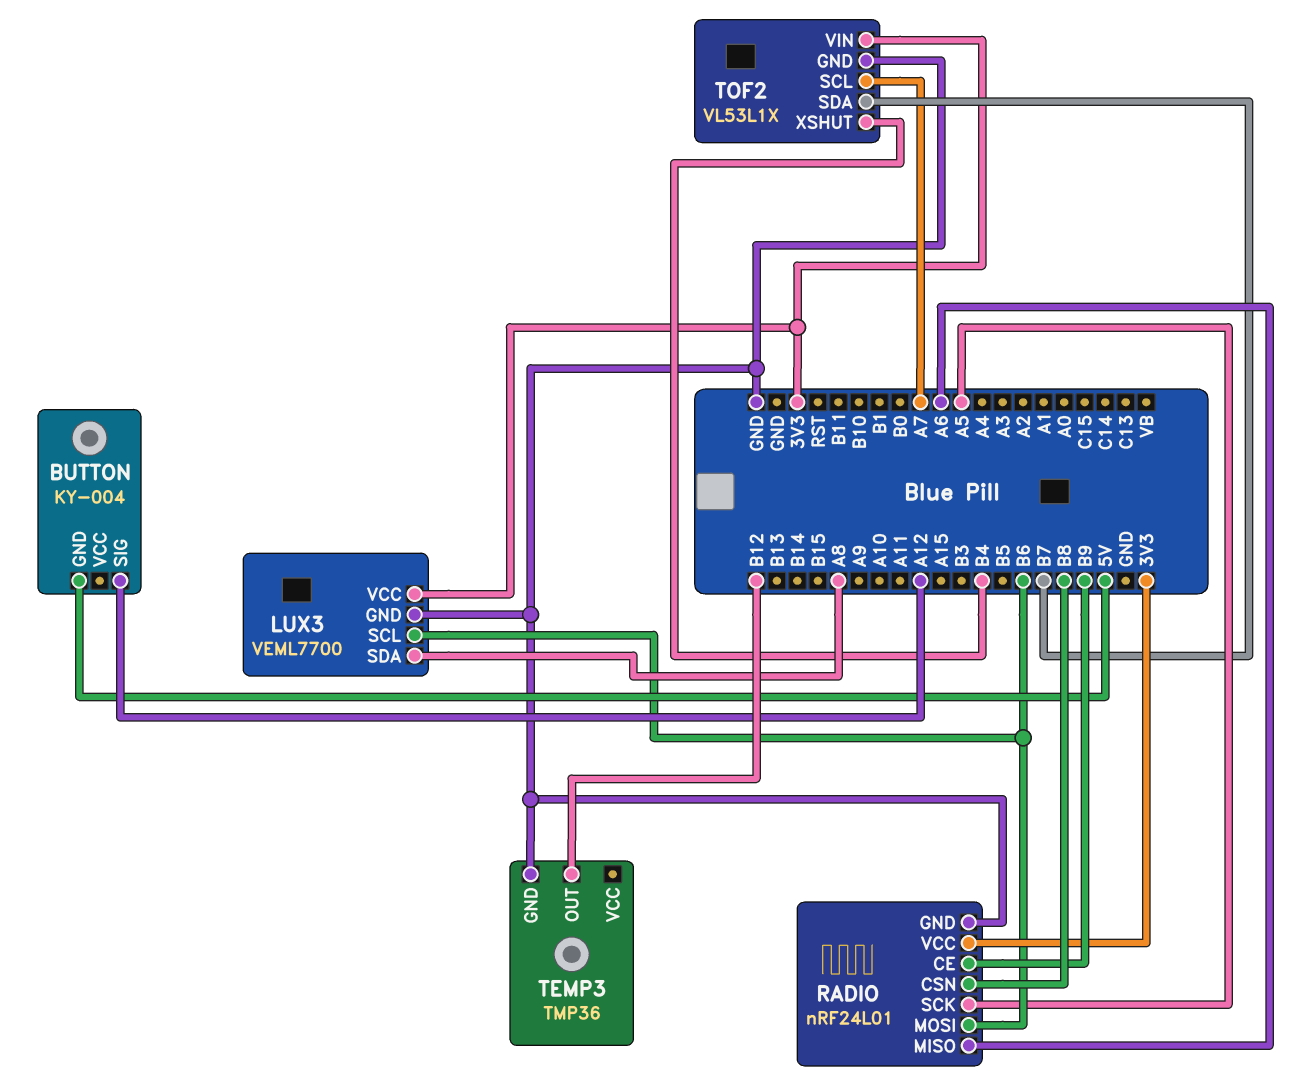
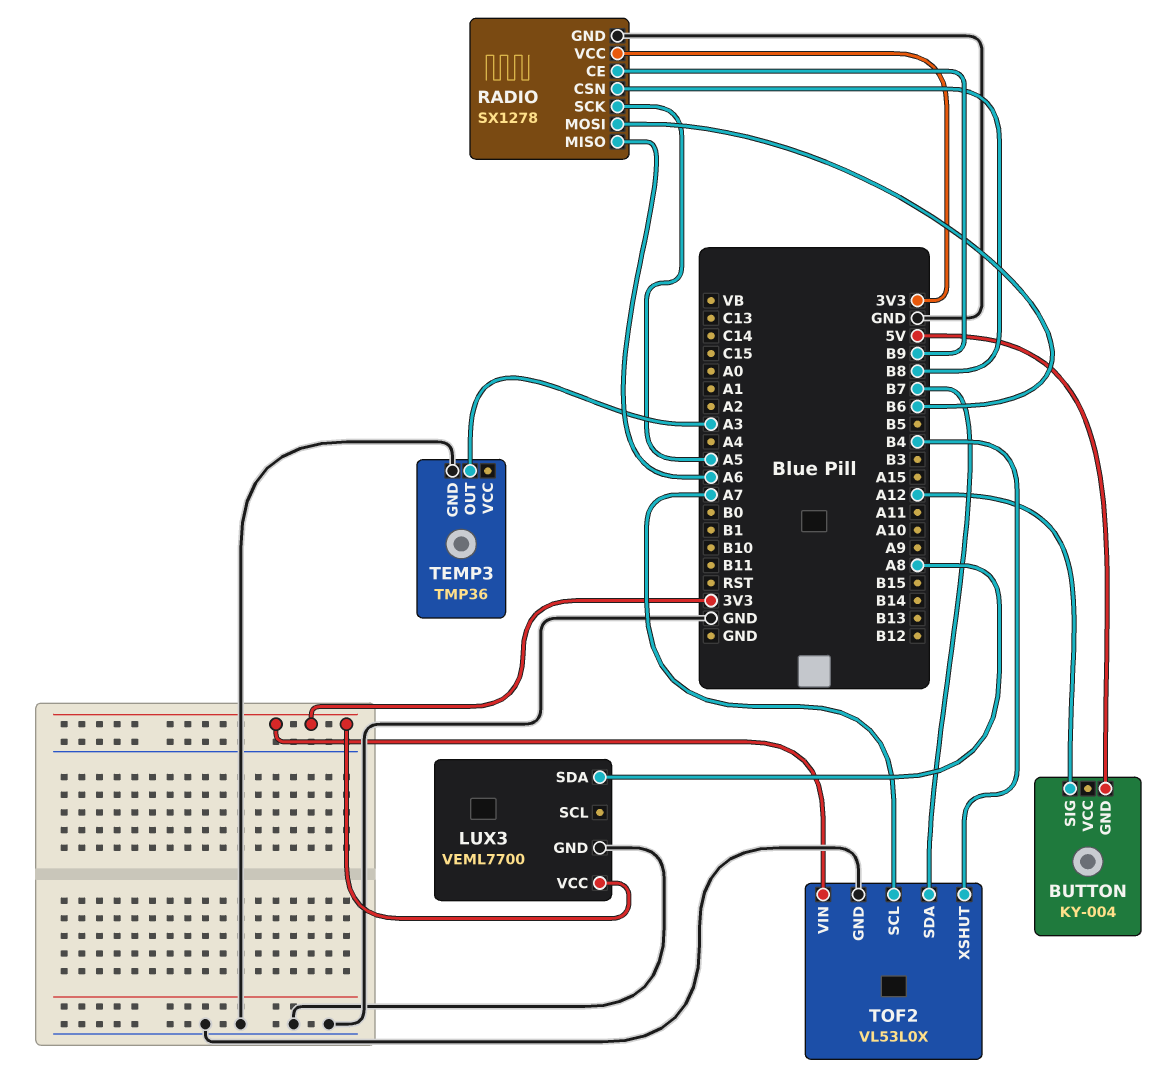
LUX3 pin SCL: B6 -> none
RADIO: nRF24L01 -> SX1278
TEMP3 pin OUT: B12 -> A3
TOF2: VL53L1X -> VL53L0X

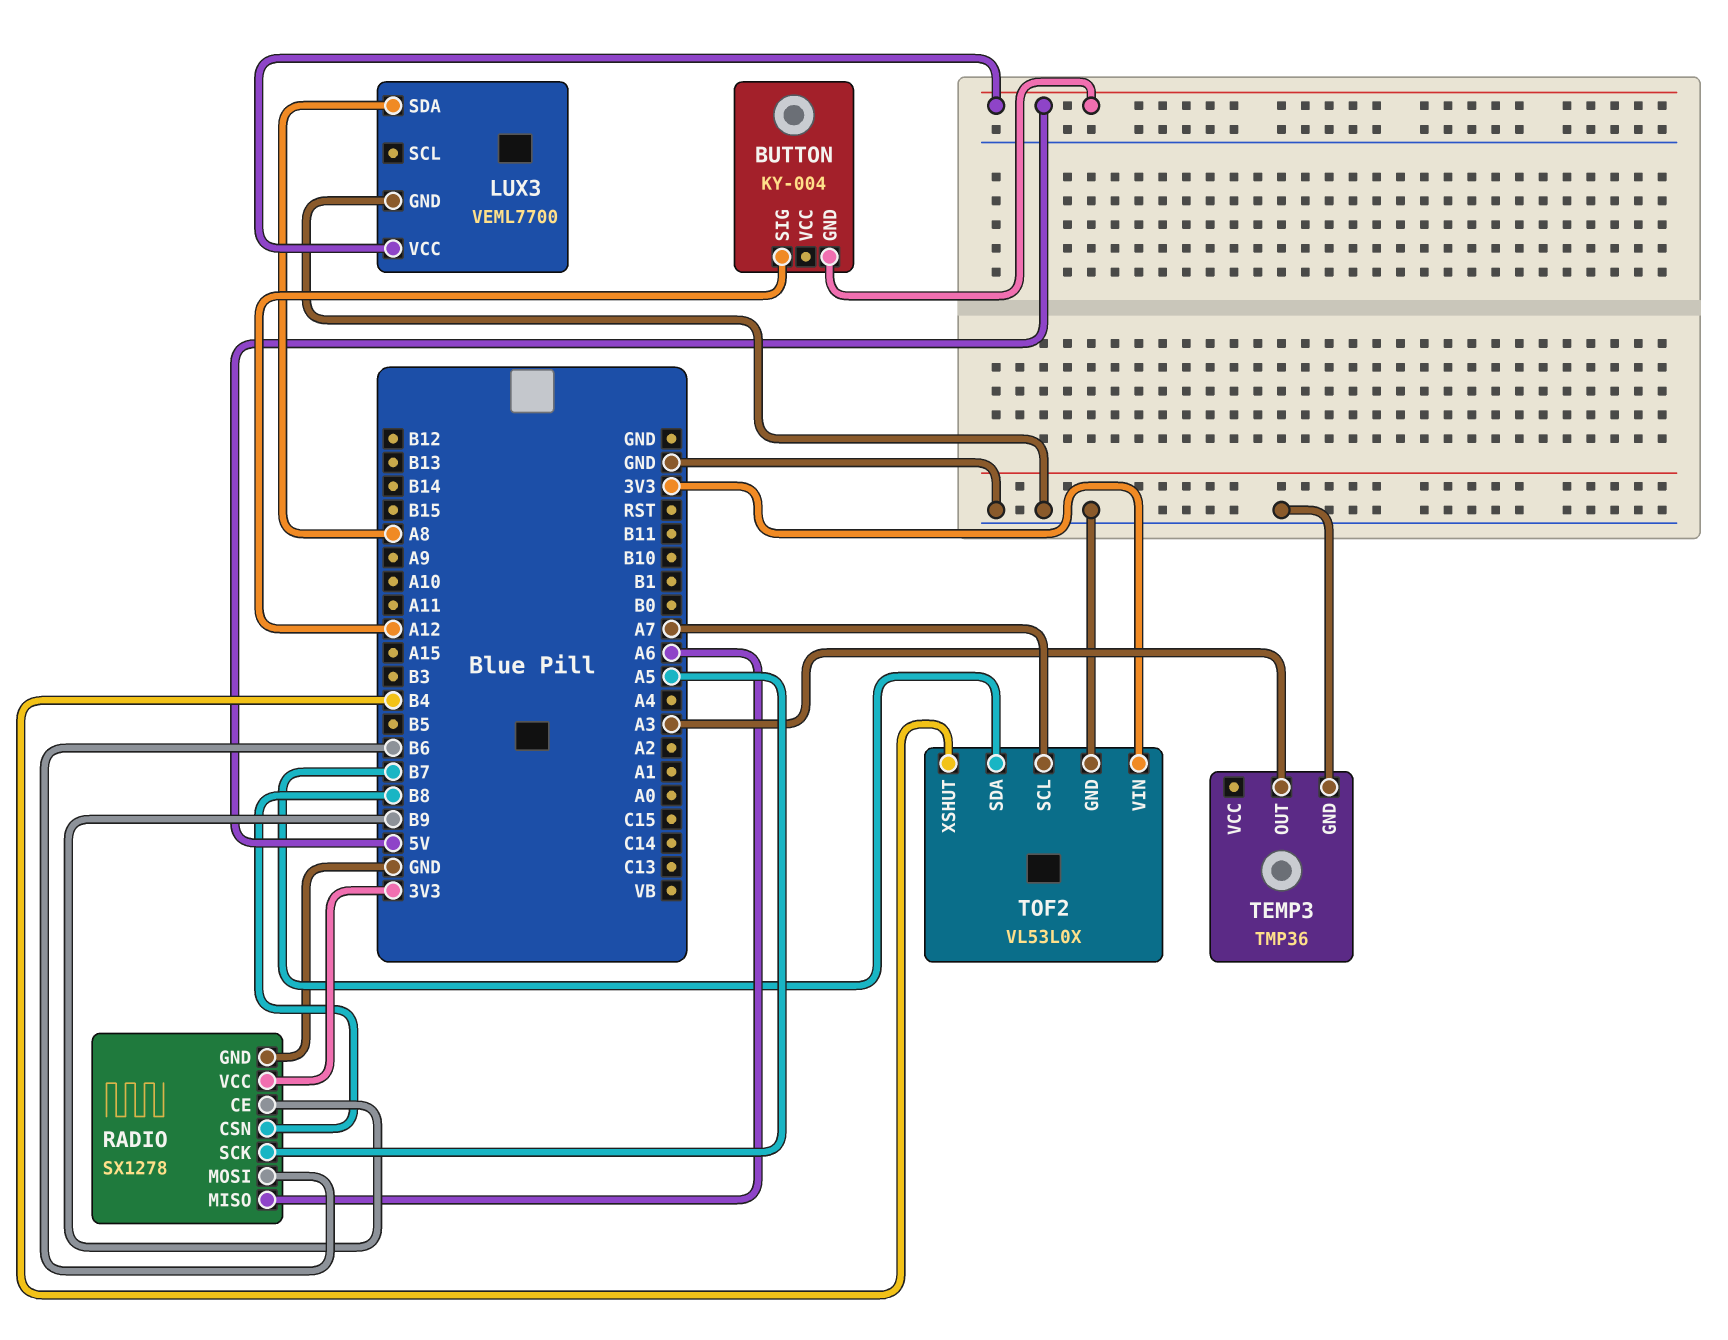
LUX3 pin VCC: 3V3 -> 5V

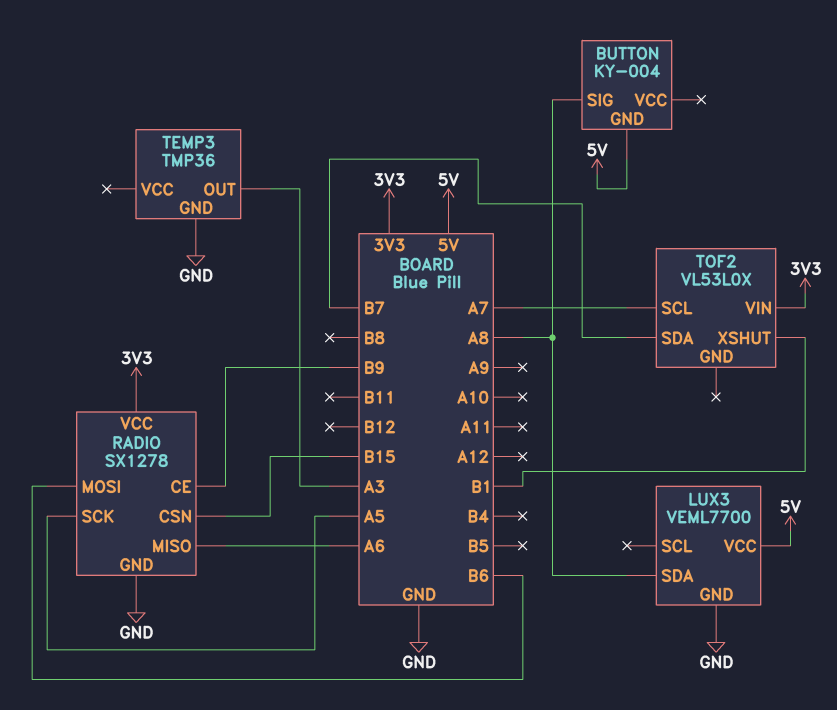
BUTTON pin SIG: A12 -> A8
RADIO pin CSN: B8 -> B15
TOF2 pin GND: GND -> none
TOF2 pin XSHUT: B4 -> B1

